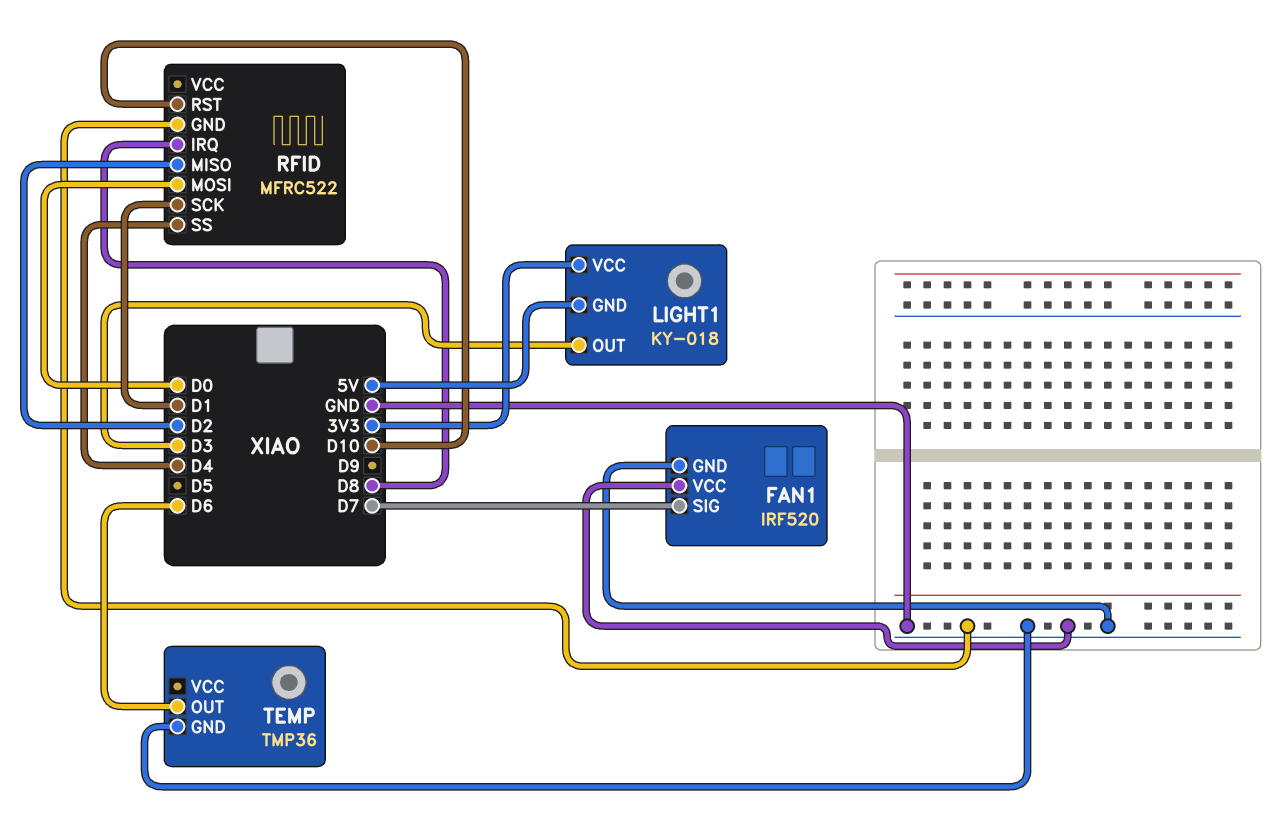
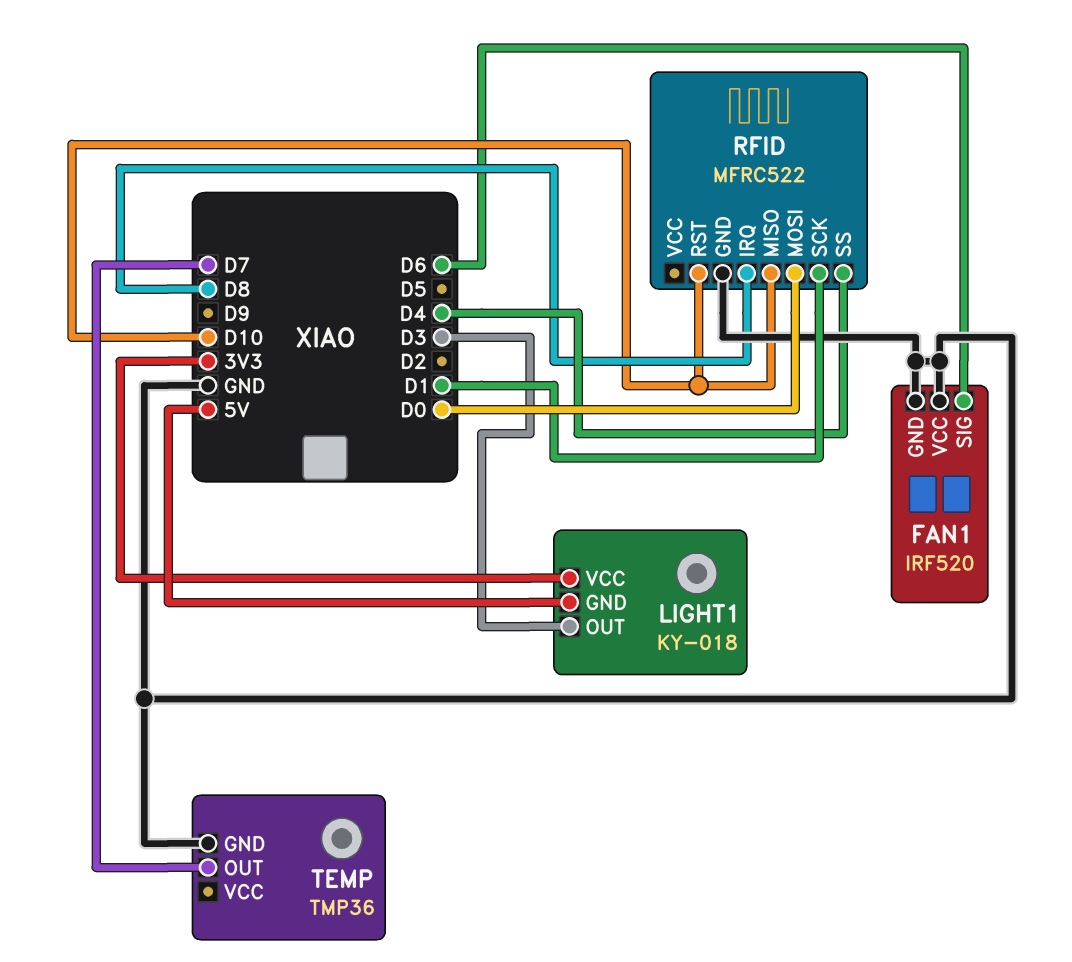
FAN1 pin SIG: D7 -> D6
RFID pin MISO: D2 -> D10
TEMP pin OUT: D6 -> D7

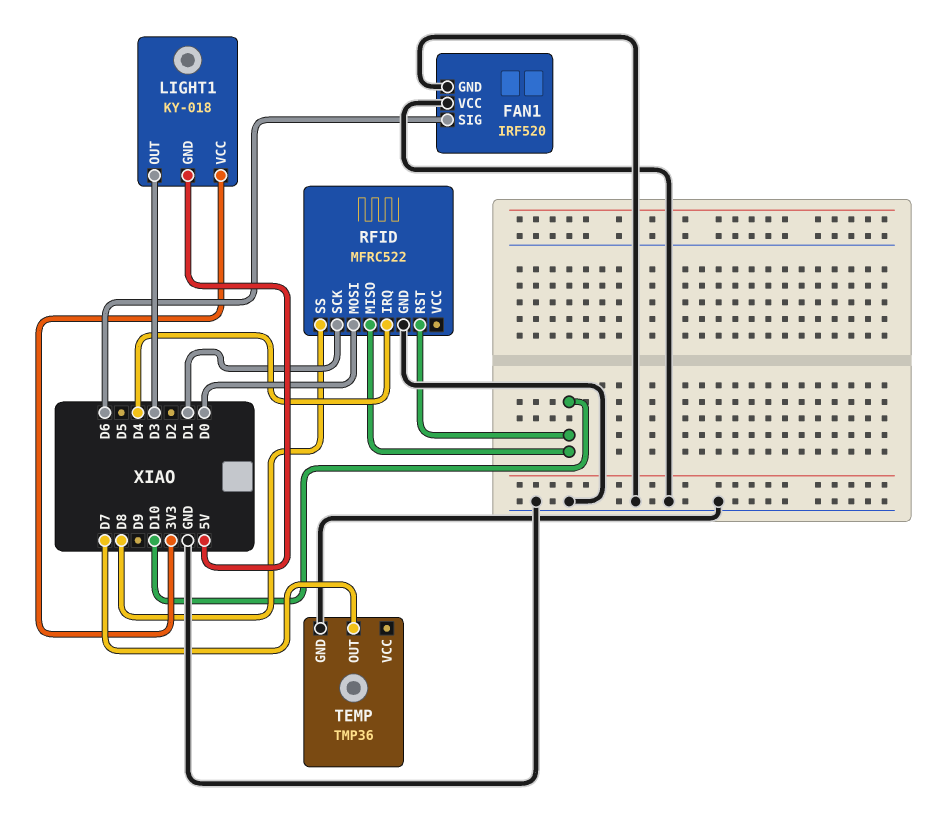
RFID pin IRQ: D8 -> D4
RFID pin SS: D4 -> D8

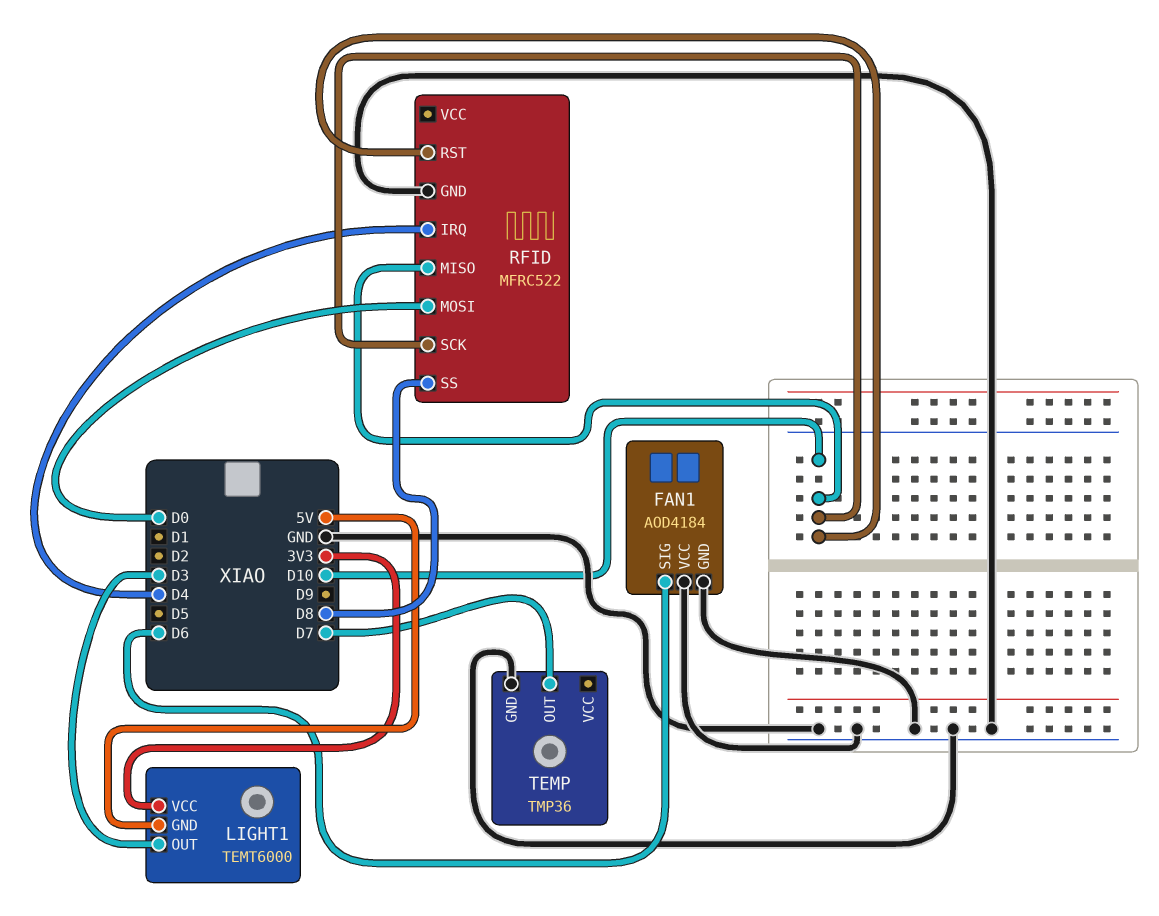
FAN1: IRF520 -> AOD4184
LIGHT1: KY-018 -> TEMT6000
RFID pin SCK: D1 -> D10

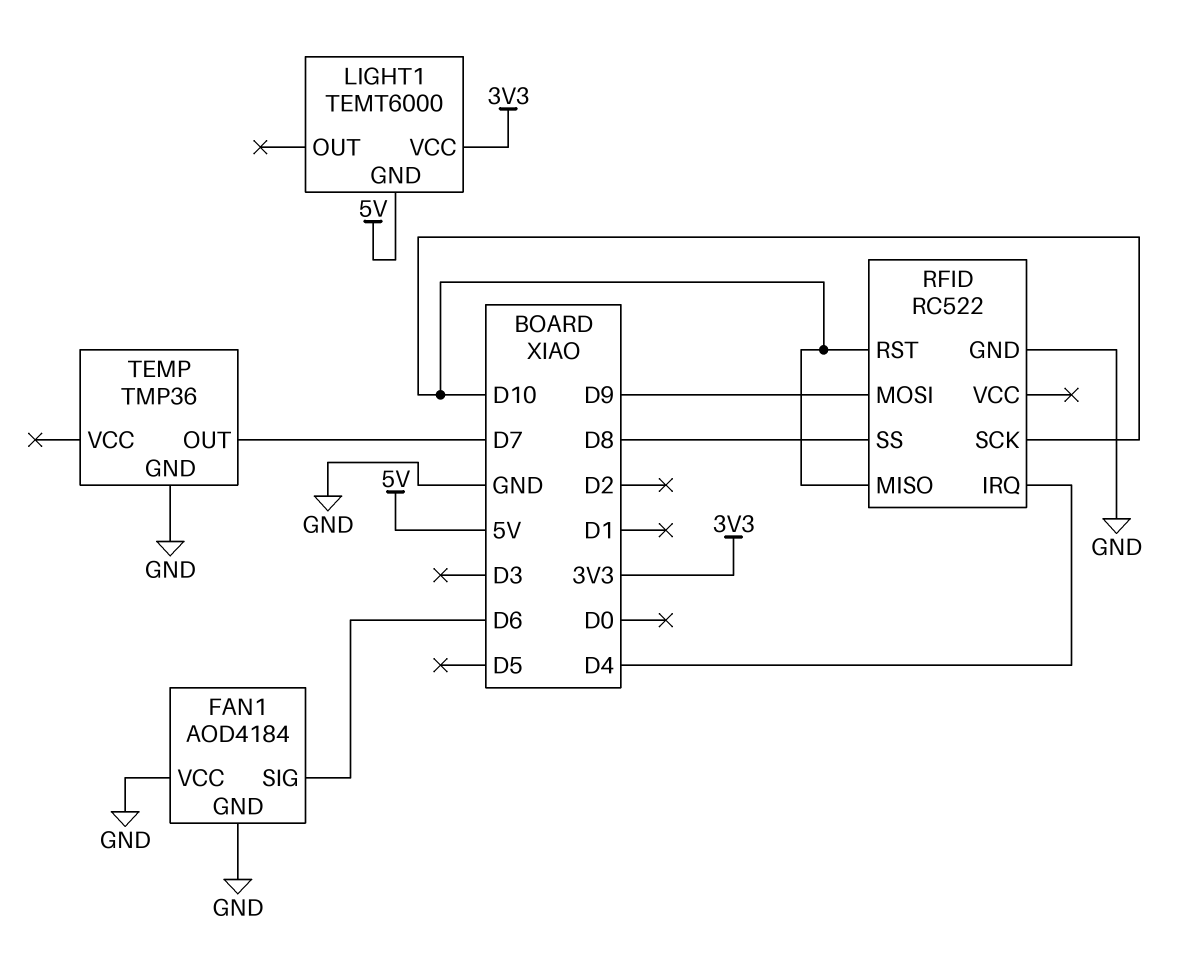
LIGHT1 pin OUT: D3 -> none
RFID: MFRC522 -> RC522
RFID pin MOSI: D0 -> D9

